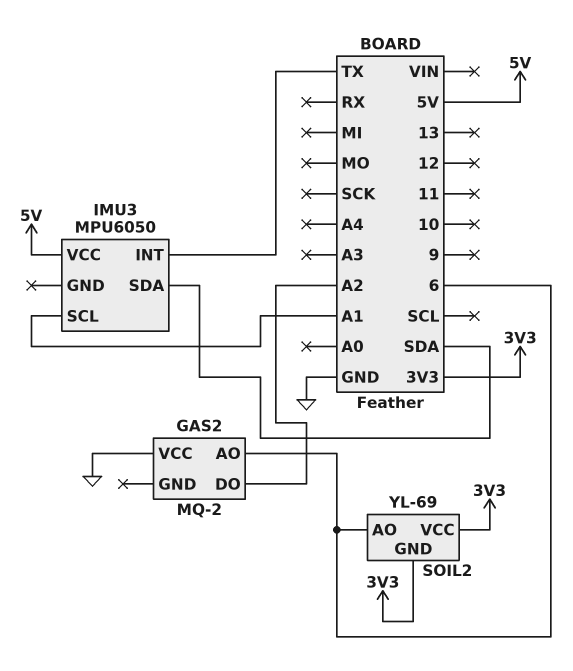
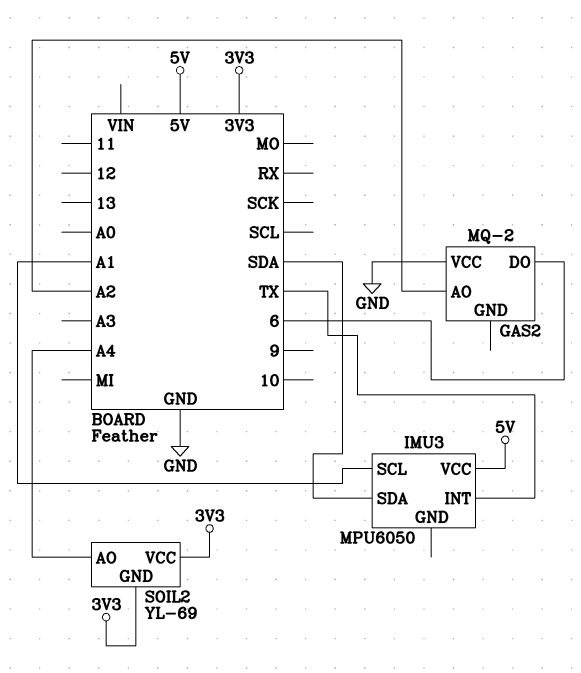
GAS2 pin AO: 6 -> A2
GAS2 pin DO: A2 -> 6
SOIL2 pin AO: 6 -> A4

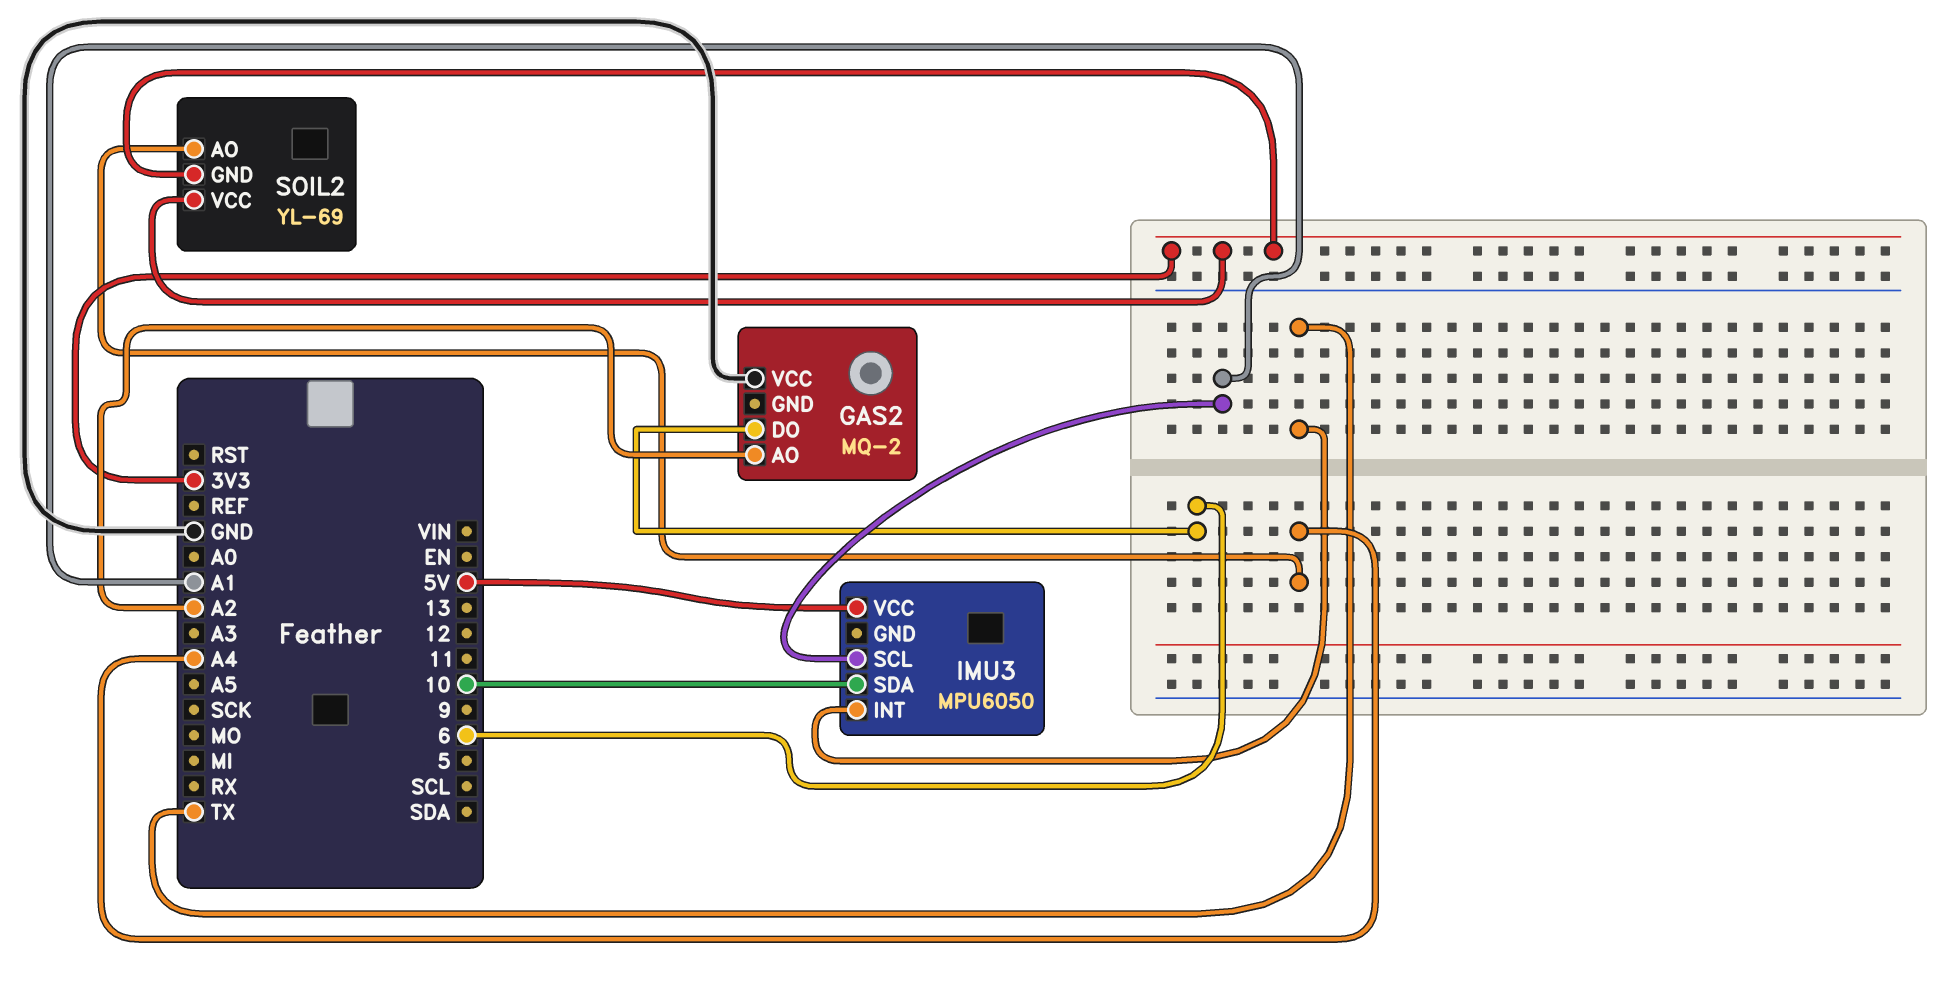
IMU3 pin SDA: SDA -> 10

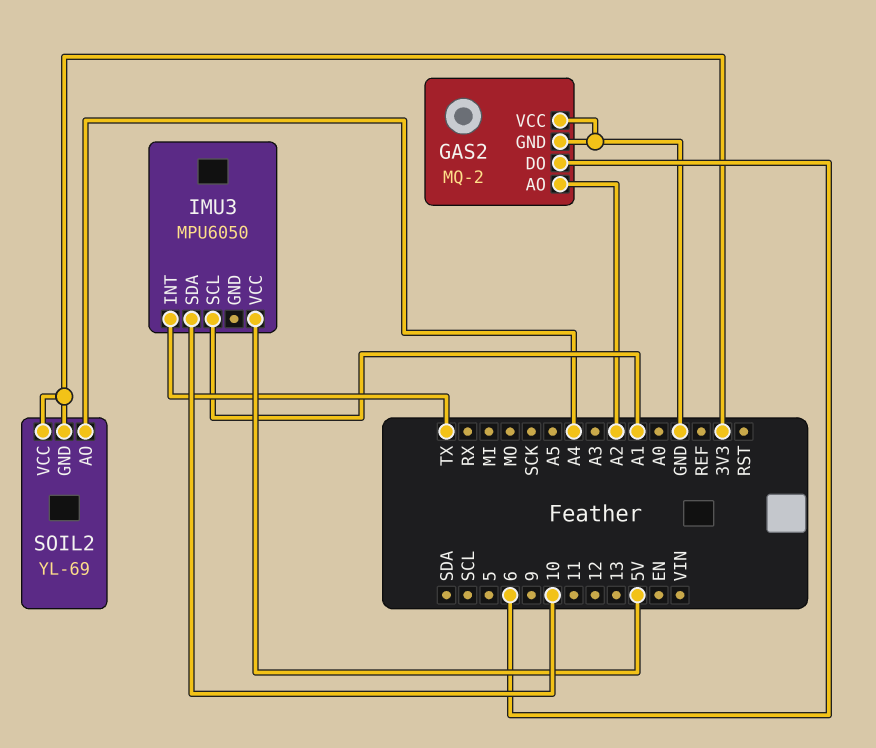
GAS2 pin GND: none -> GND

